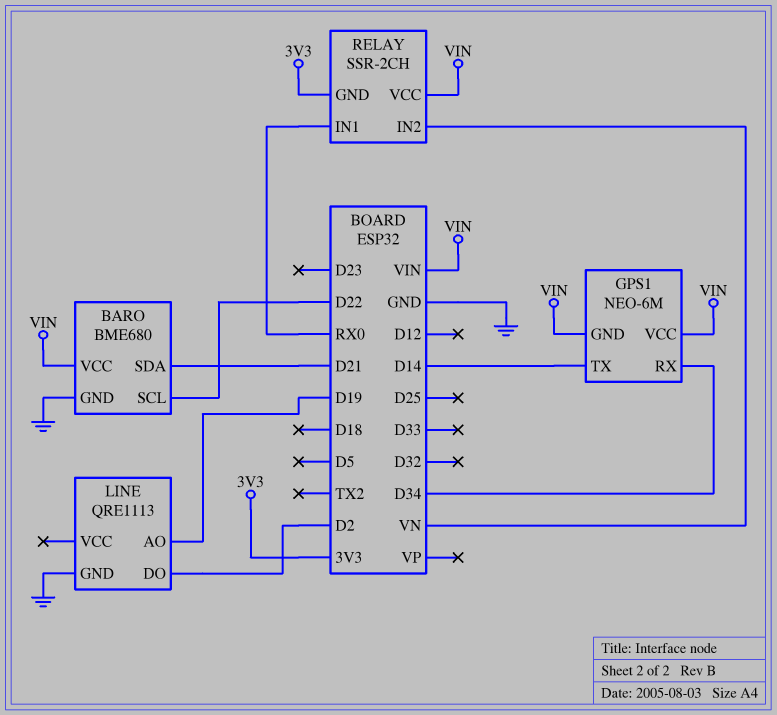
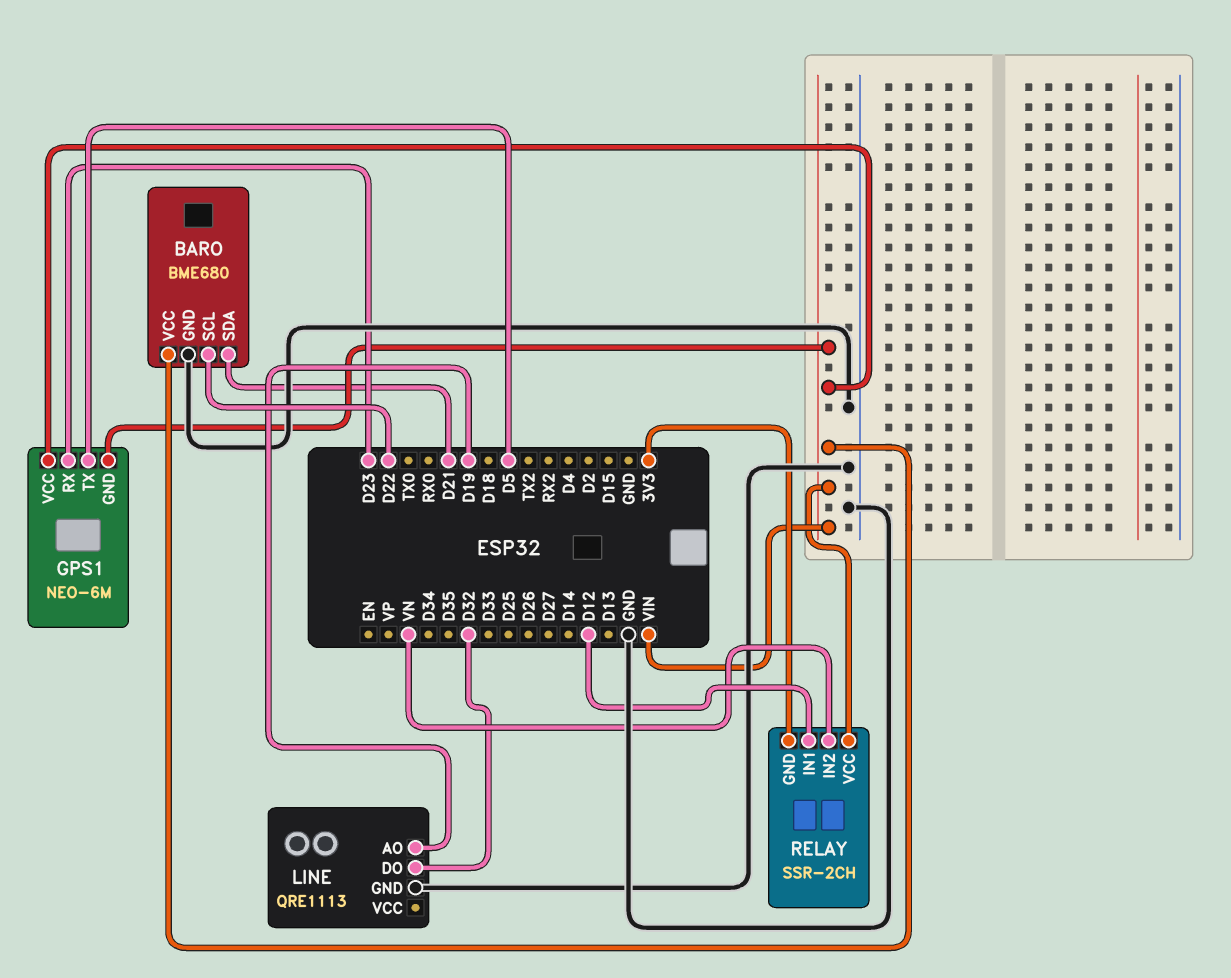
GPS1 pin RX: D34 -> D23
GPS1 pin TX: D14 -> D5
LINE pin DO: D2 -> D32
RELAY pin IN1: RX0 -> D12

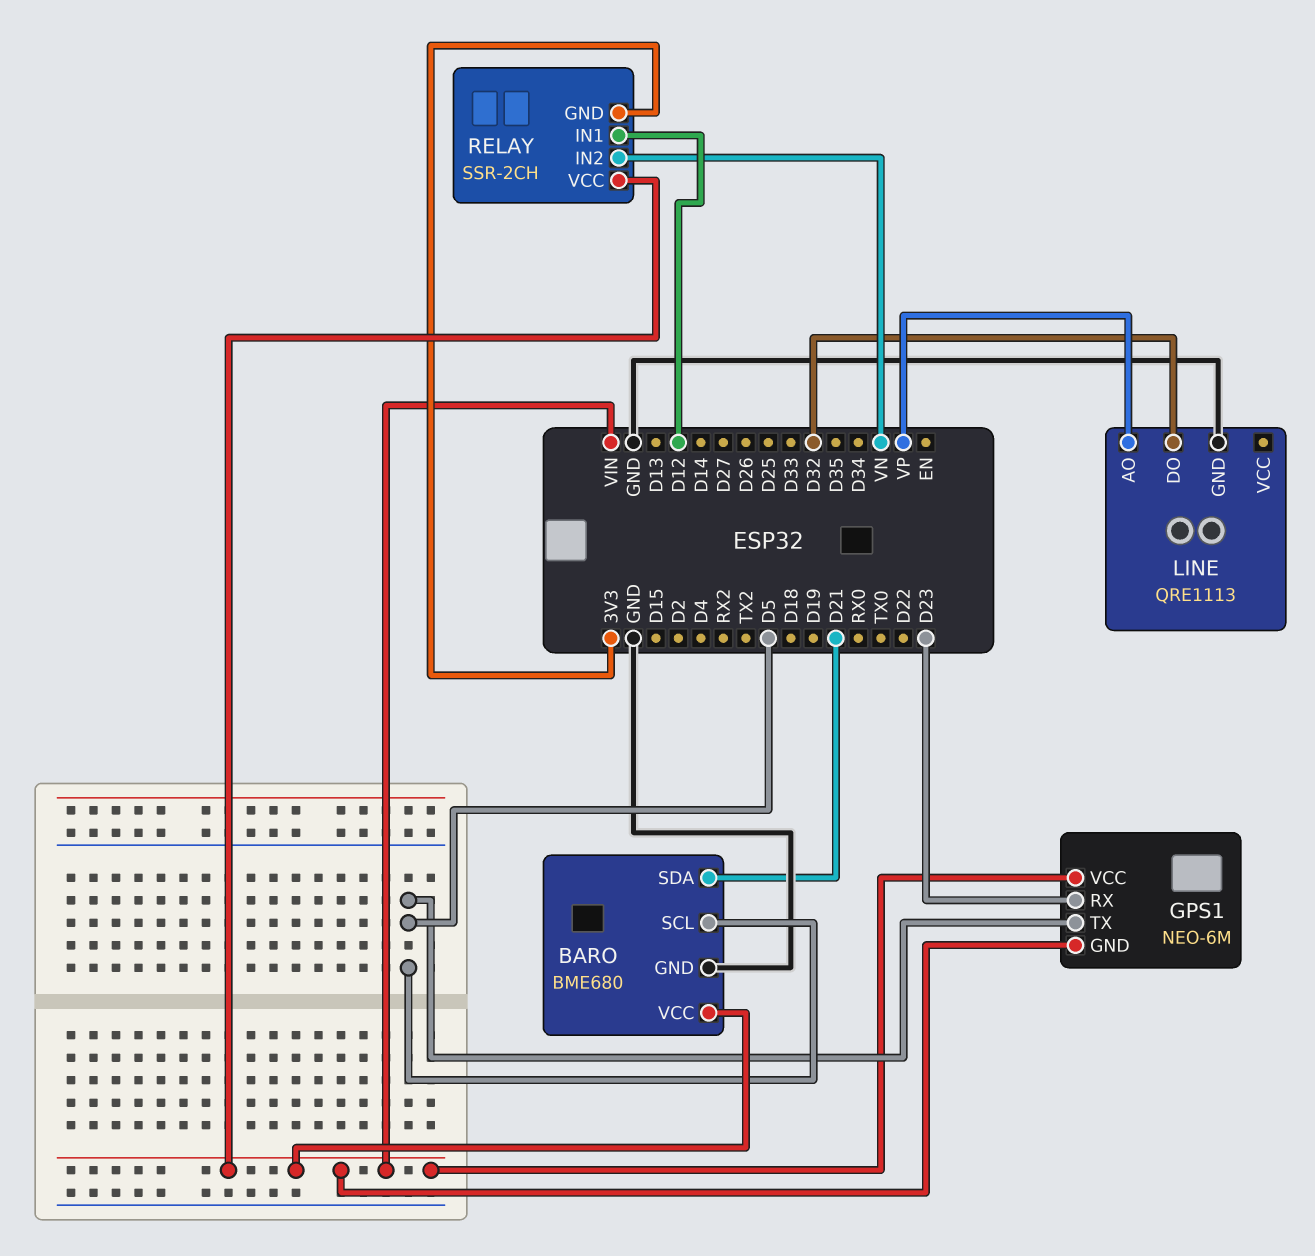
BARO pin SCL: D22 -> D5
LINE pin AO: D19 -> VP

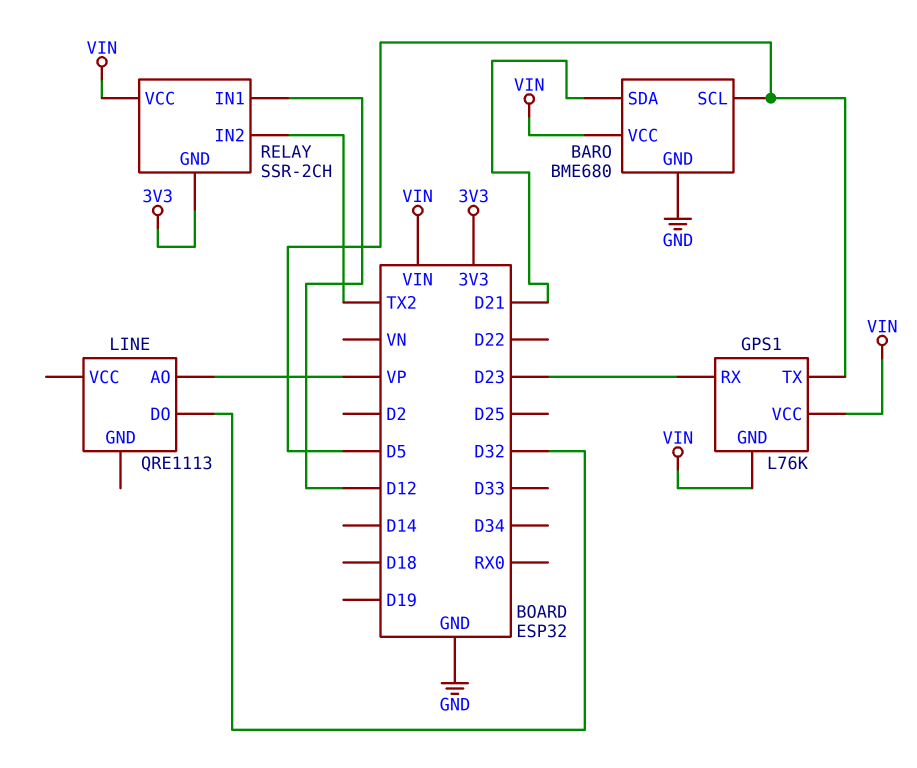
GPS1: NEO-6M -> L76K
LINE pin GND: GND -> none
RELAY pin IN2: VN -> TX2

